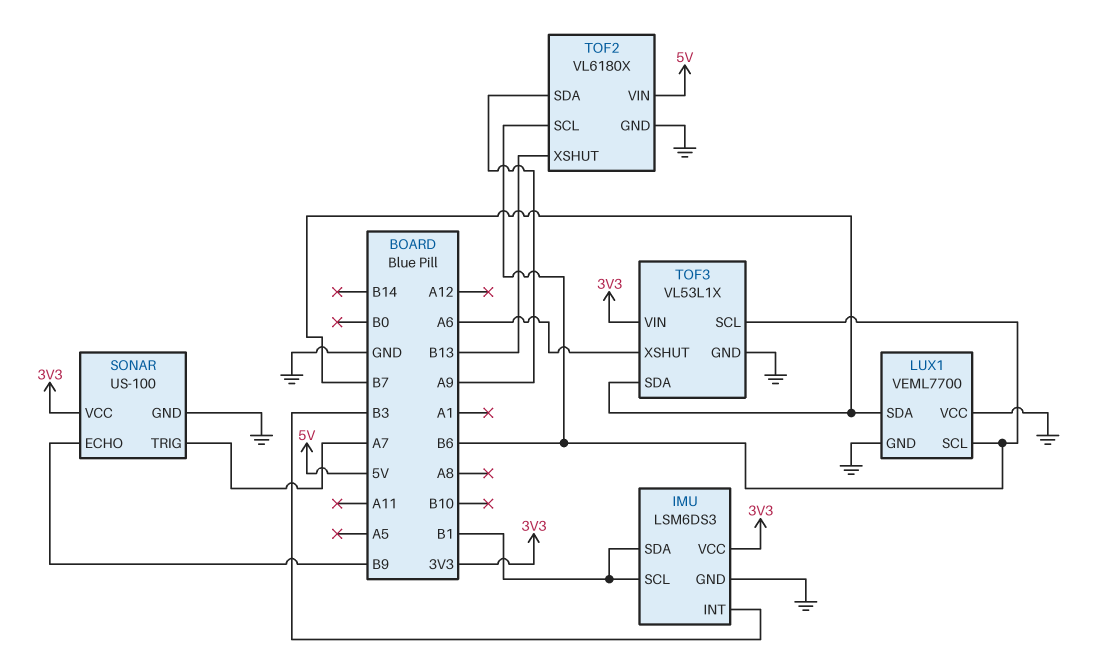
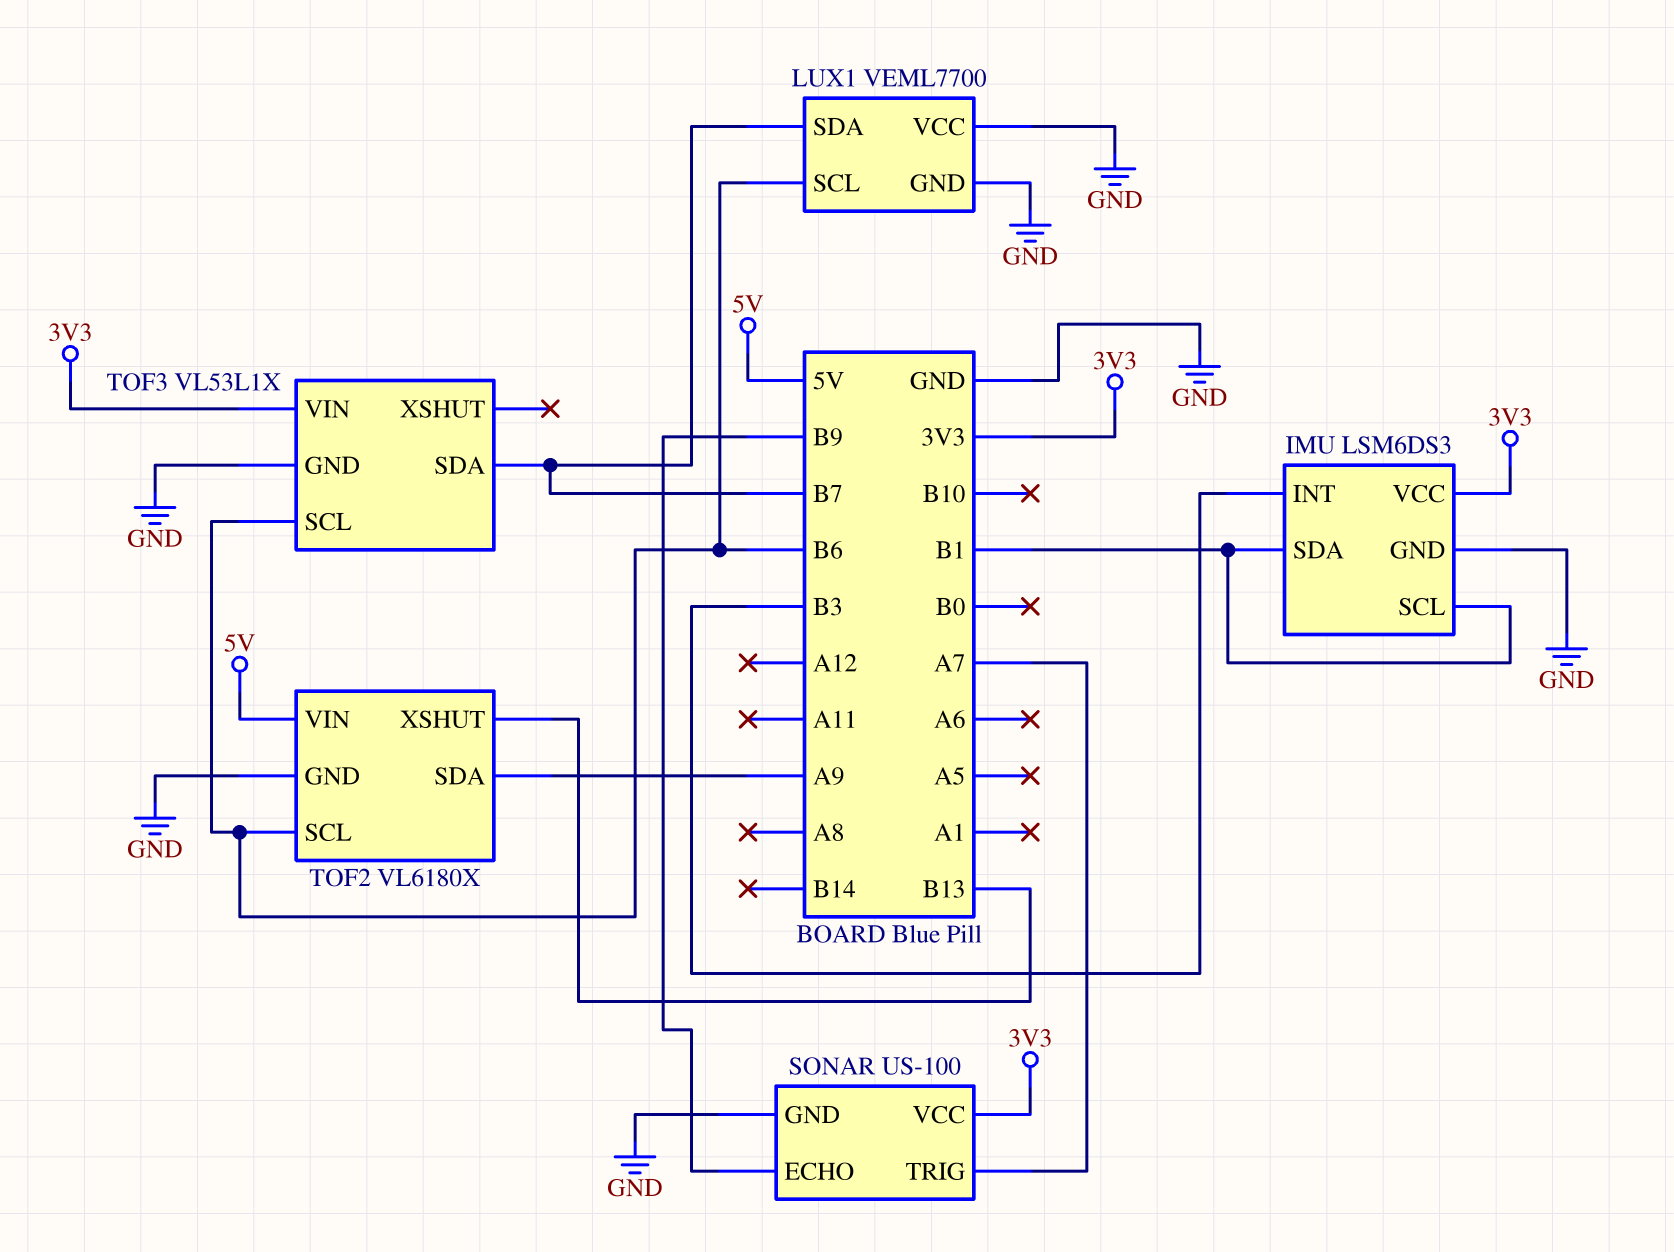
TOF3 pin XSHUT: A6 -> none

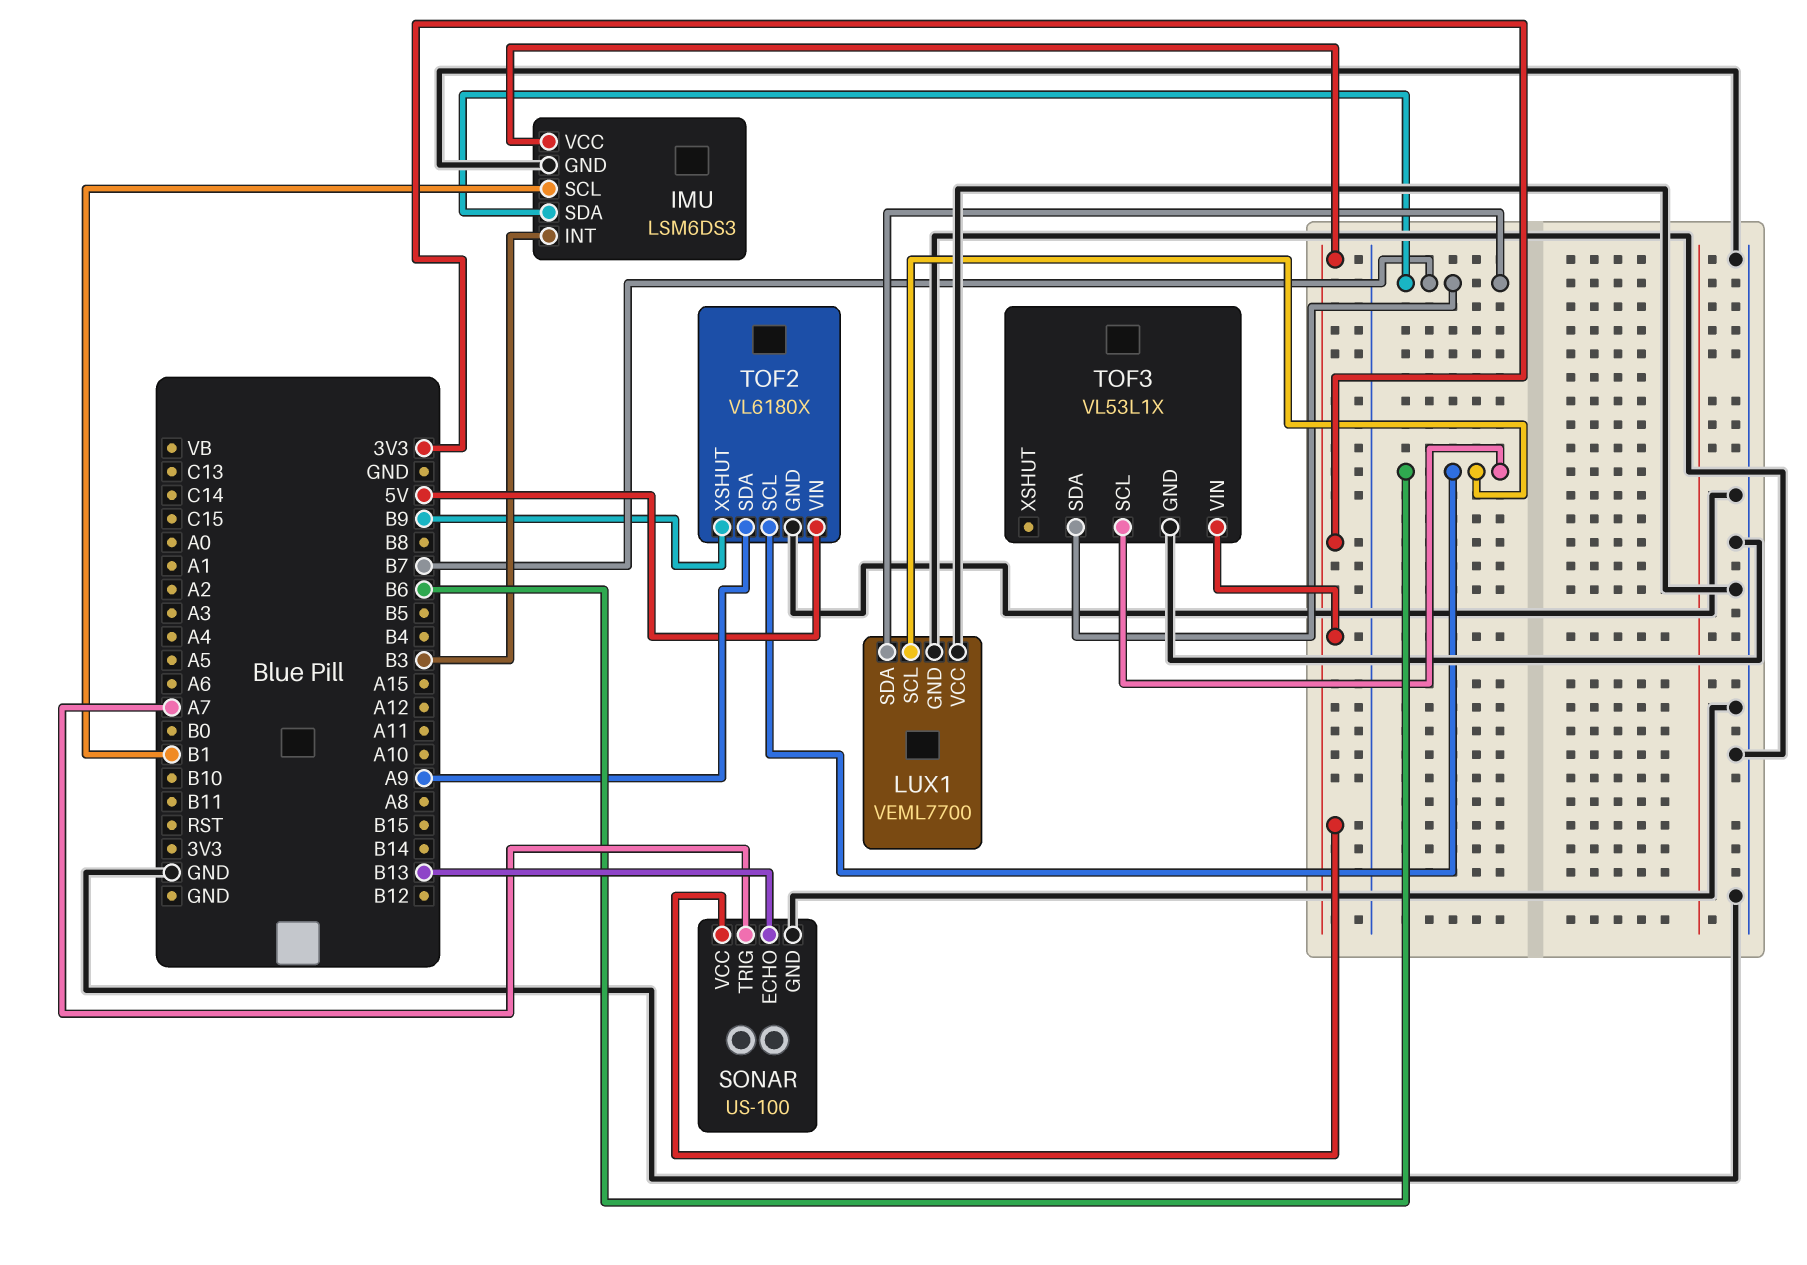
IMU pin SDA: B1 -> B7
SONAR pin ECHO: B9 -> B13
TOF2 pin XSHUT: B13 -> B9

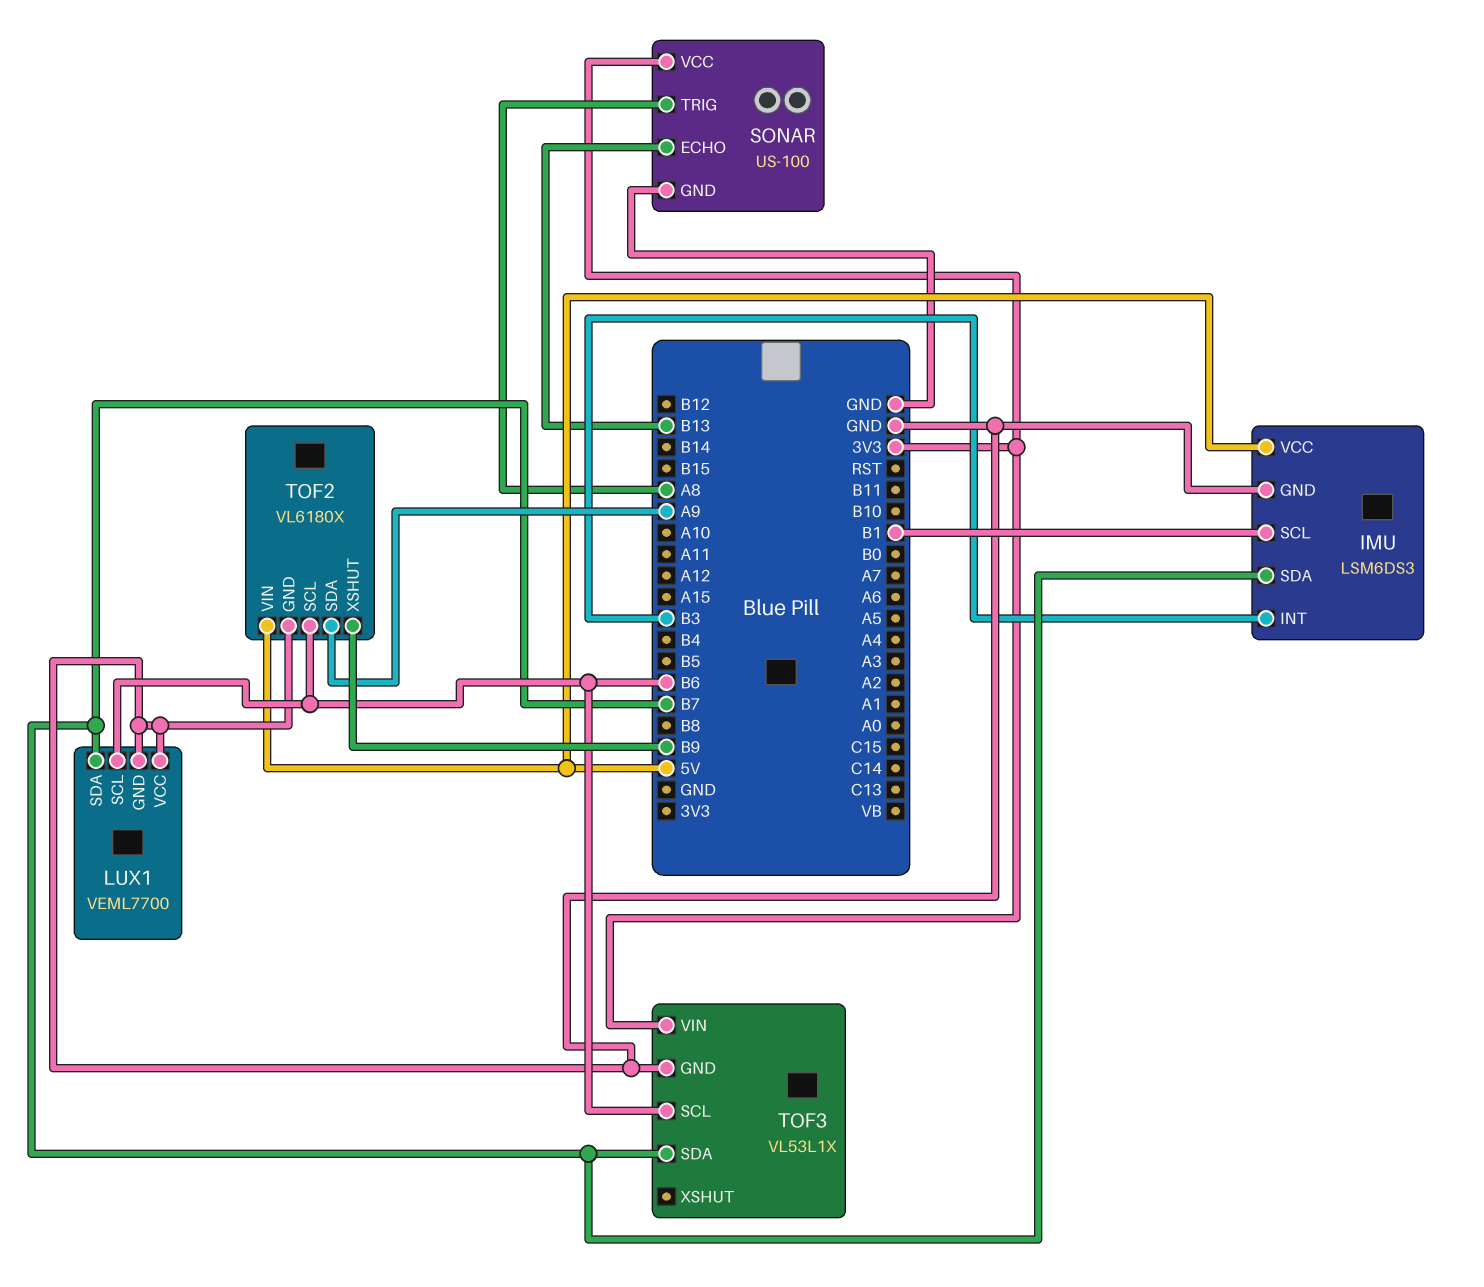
IMU pin VCC: 3V3 -> 5V
SONAR pin TRIG: A7 -> A8

